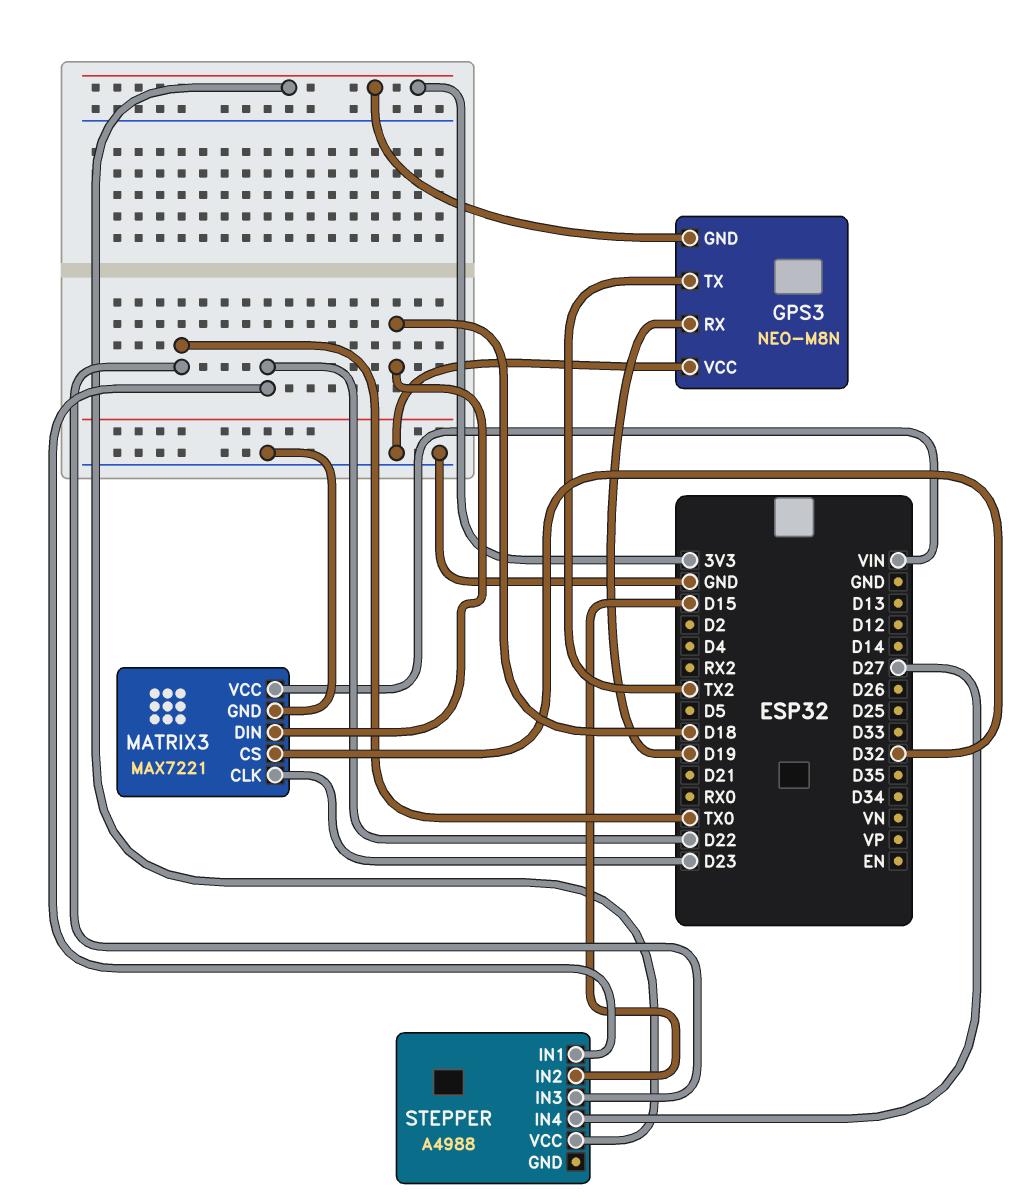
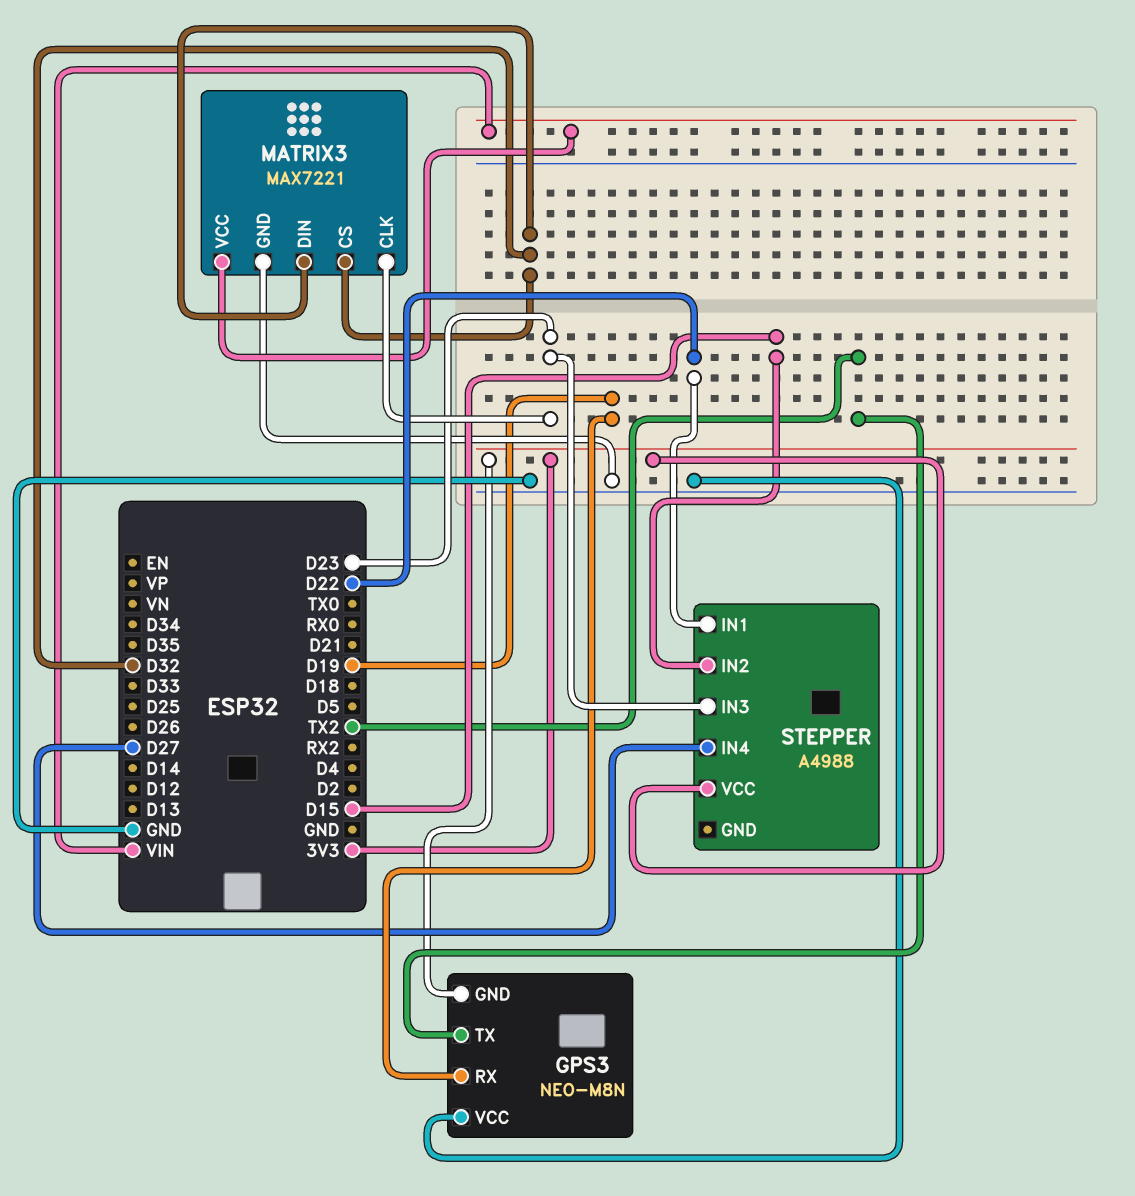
MATRIX3 pin DIN: D18 -> D32
STEPPER pin IN3: TX0 -> D23

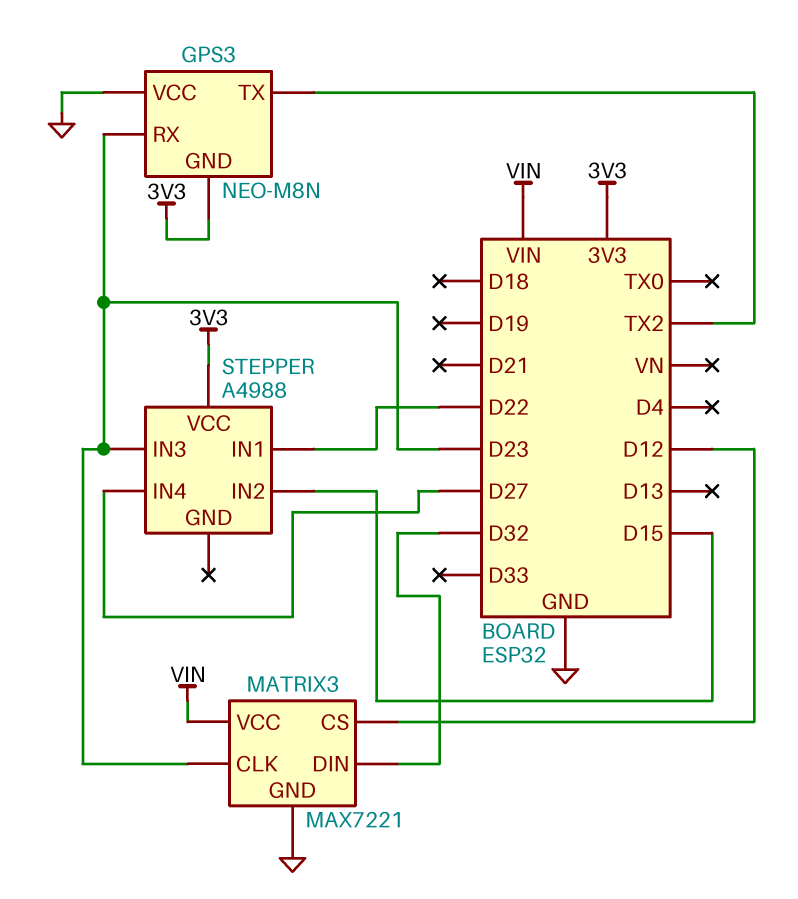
GPS3 pin RX: D19 -> D23
MATRIX3 pin CS: D32 -> D12

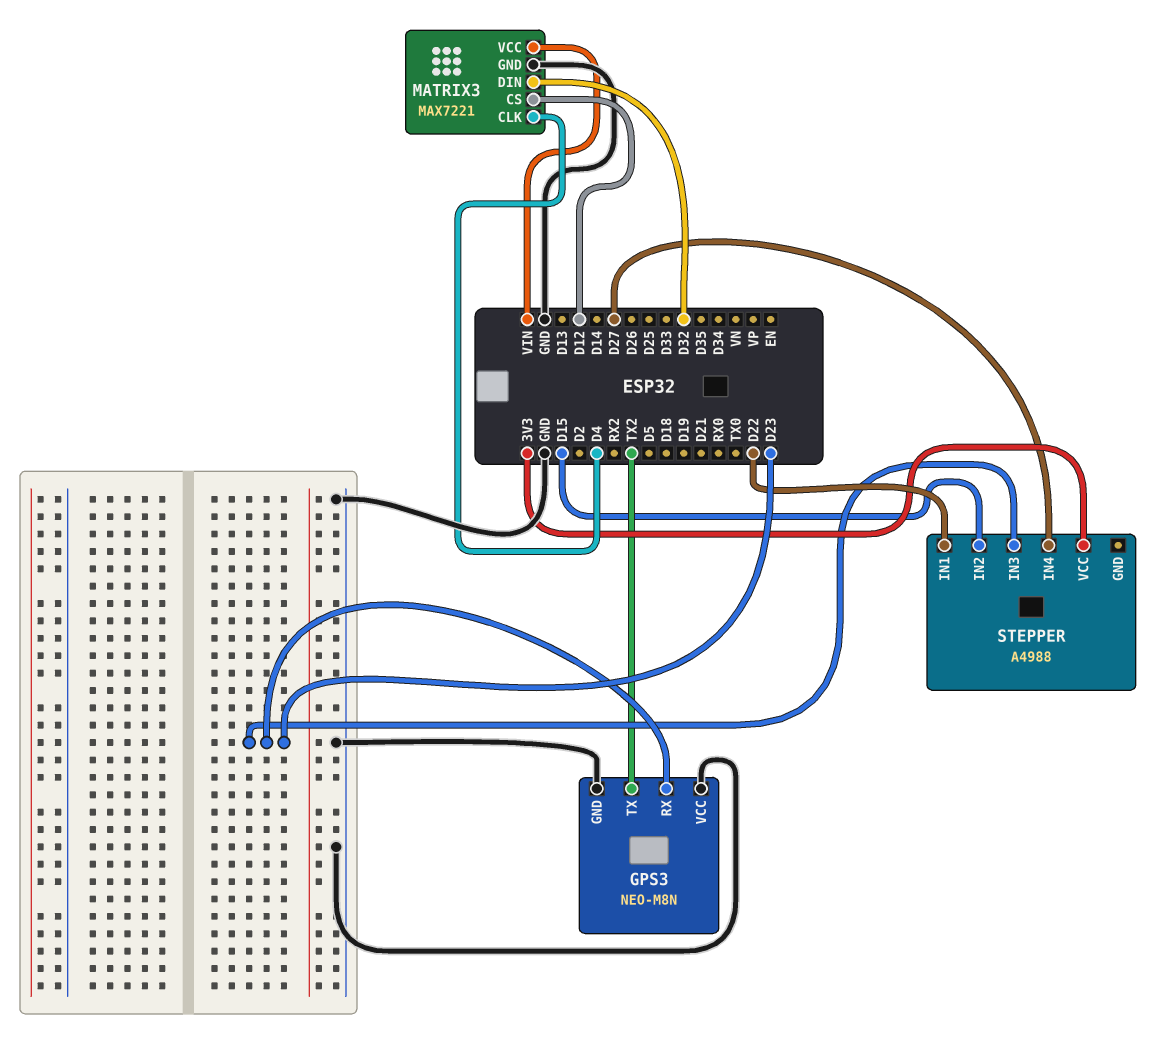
GPS3 pin GND: 3V3 -> GND
MATRIX3 pin CLK: D23 -> D4

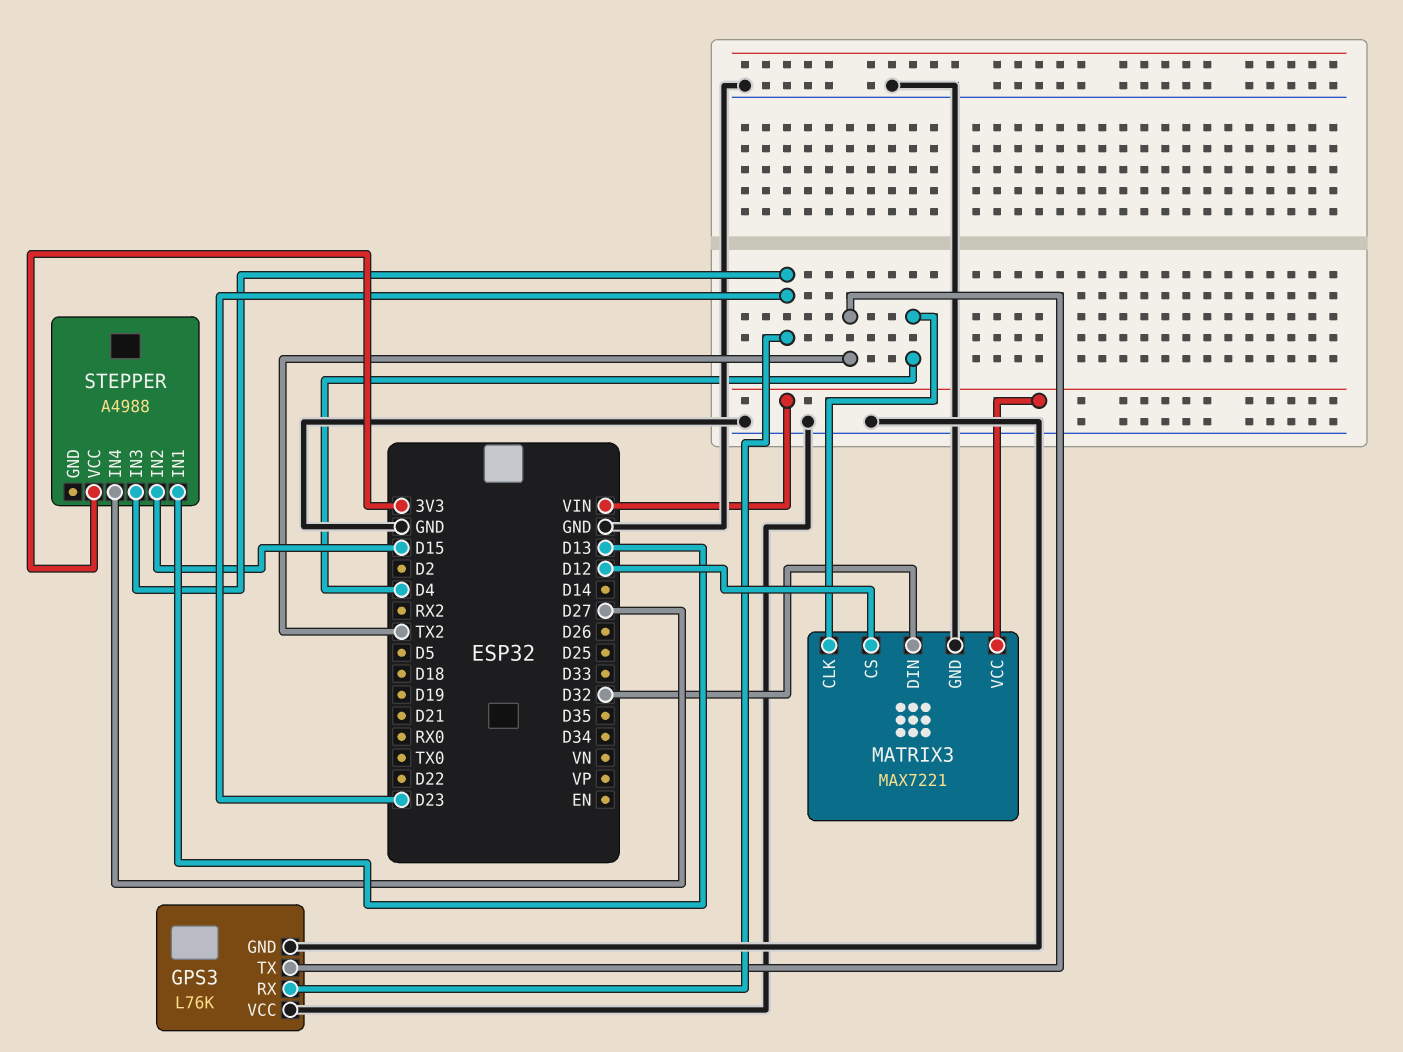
GPS3: NEO-M8N -> L76K
STEPPER pin IN1: D22 -> D13

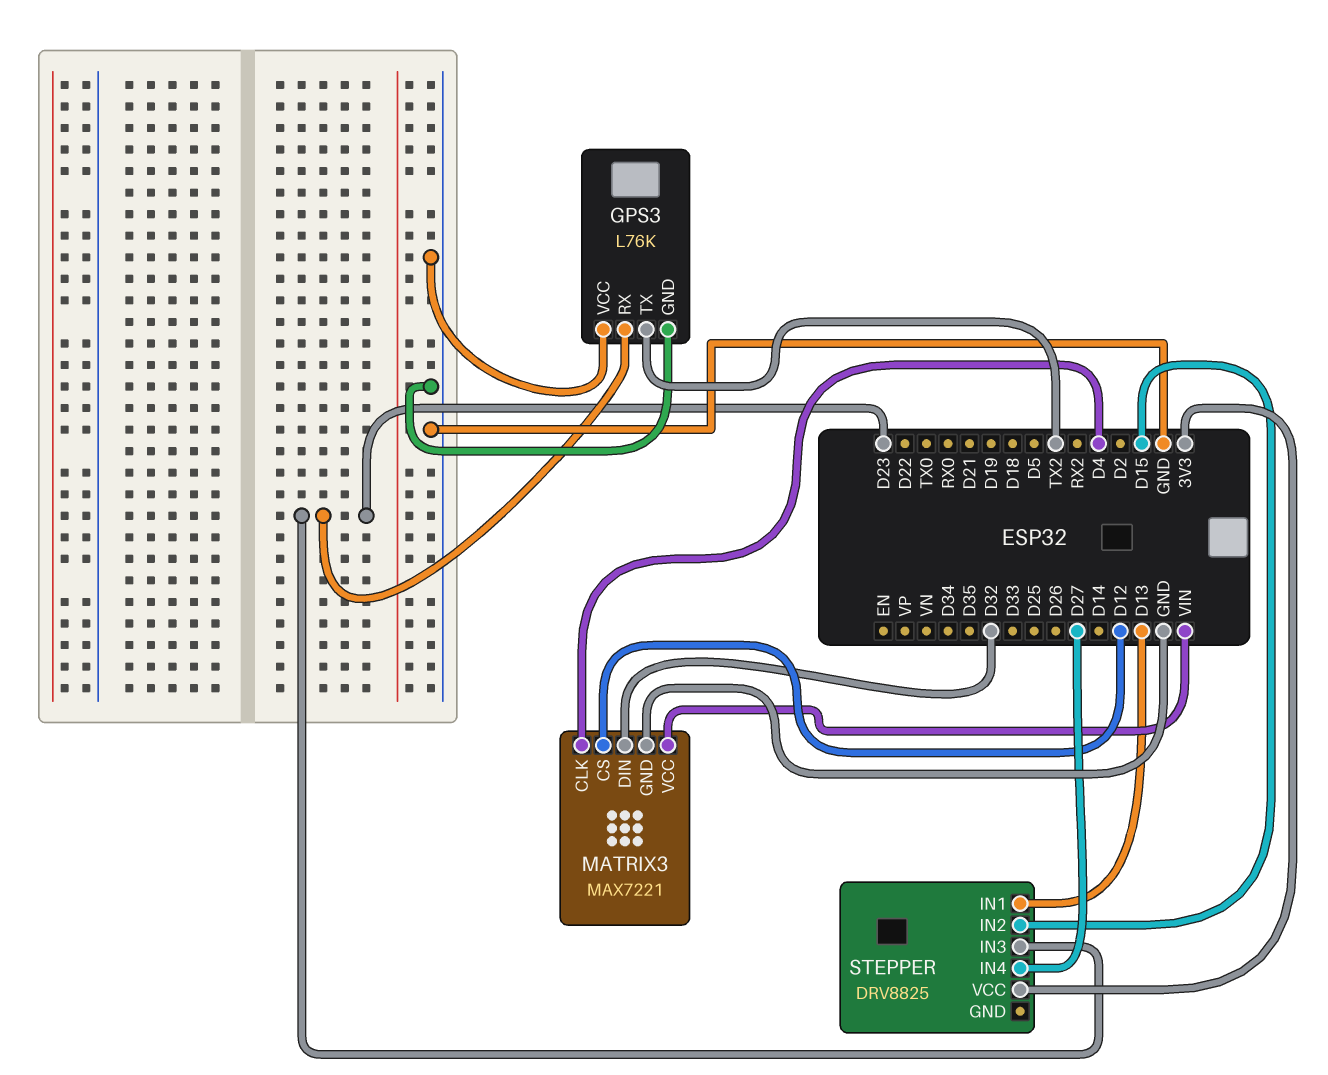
STEPPER: A4988 -> DRV8825

